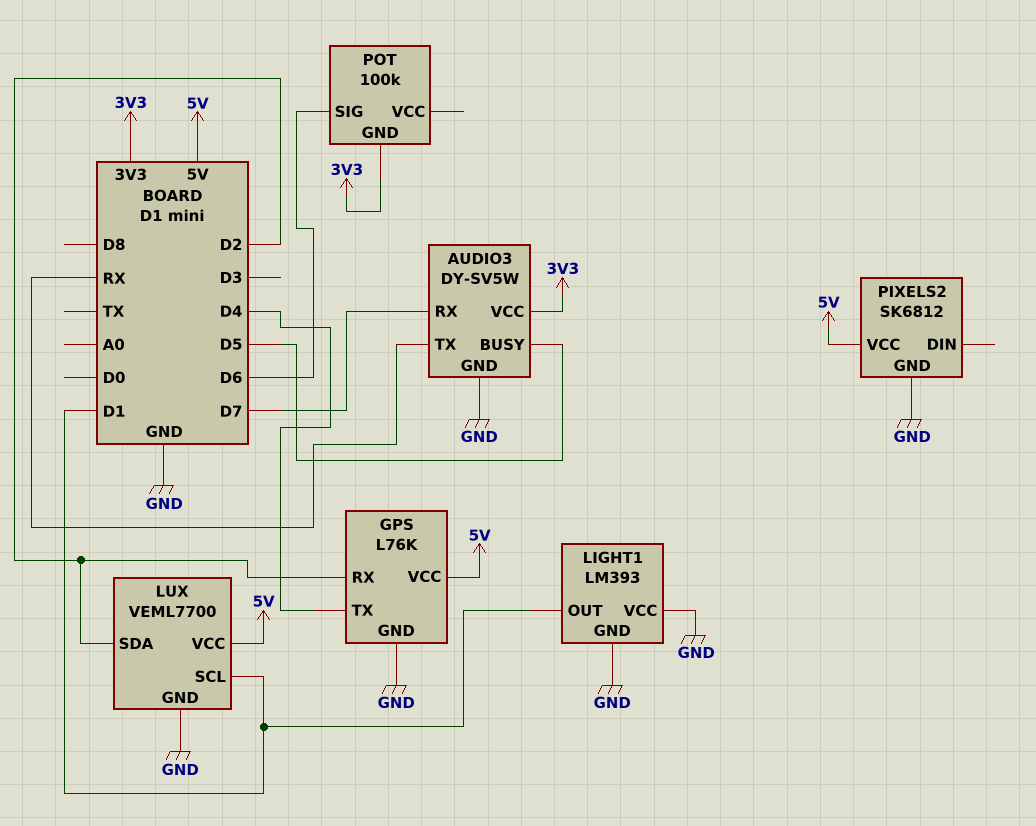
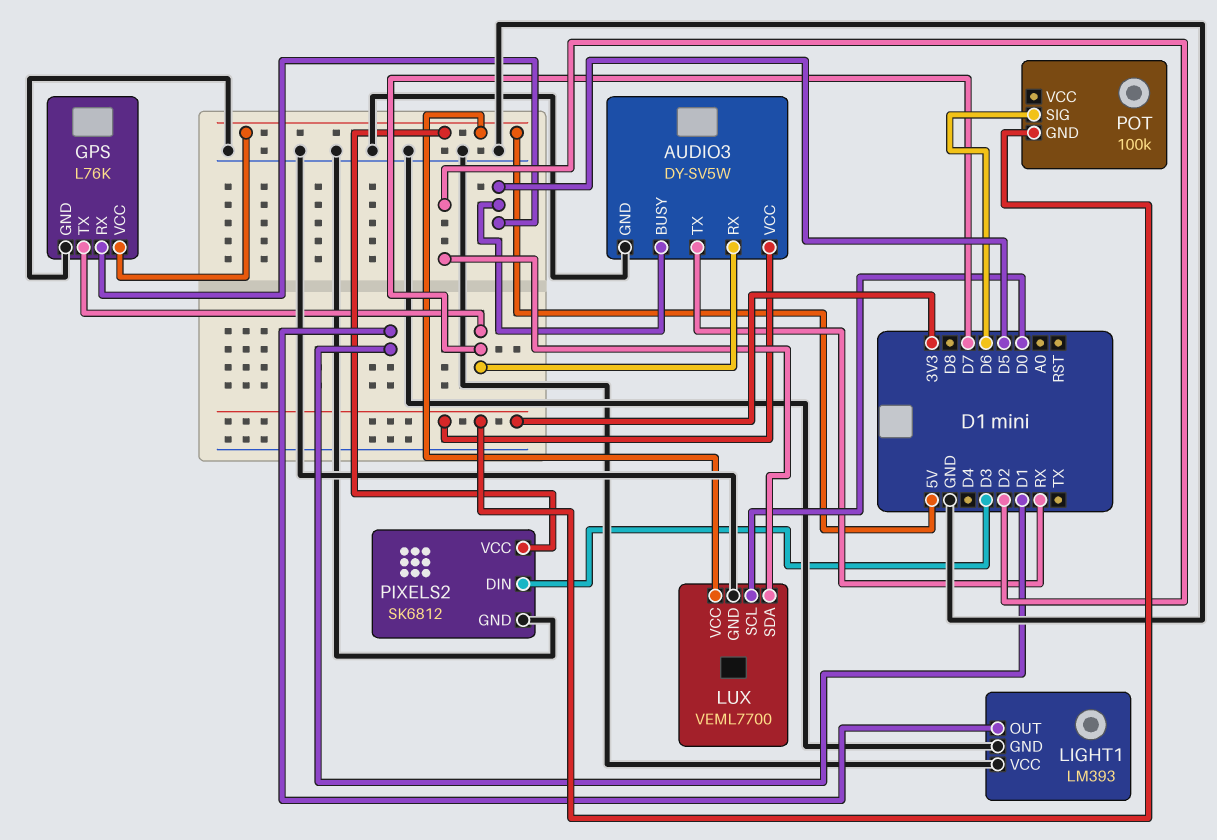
GPS pin RX: D2 -> D5
GPS pin TX: D4 -> D7
LUX pin SCL: D1 -> D0
PIXELS2 pin DIN: none -> D3

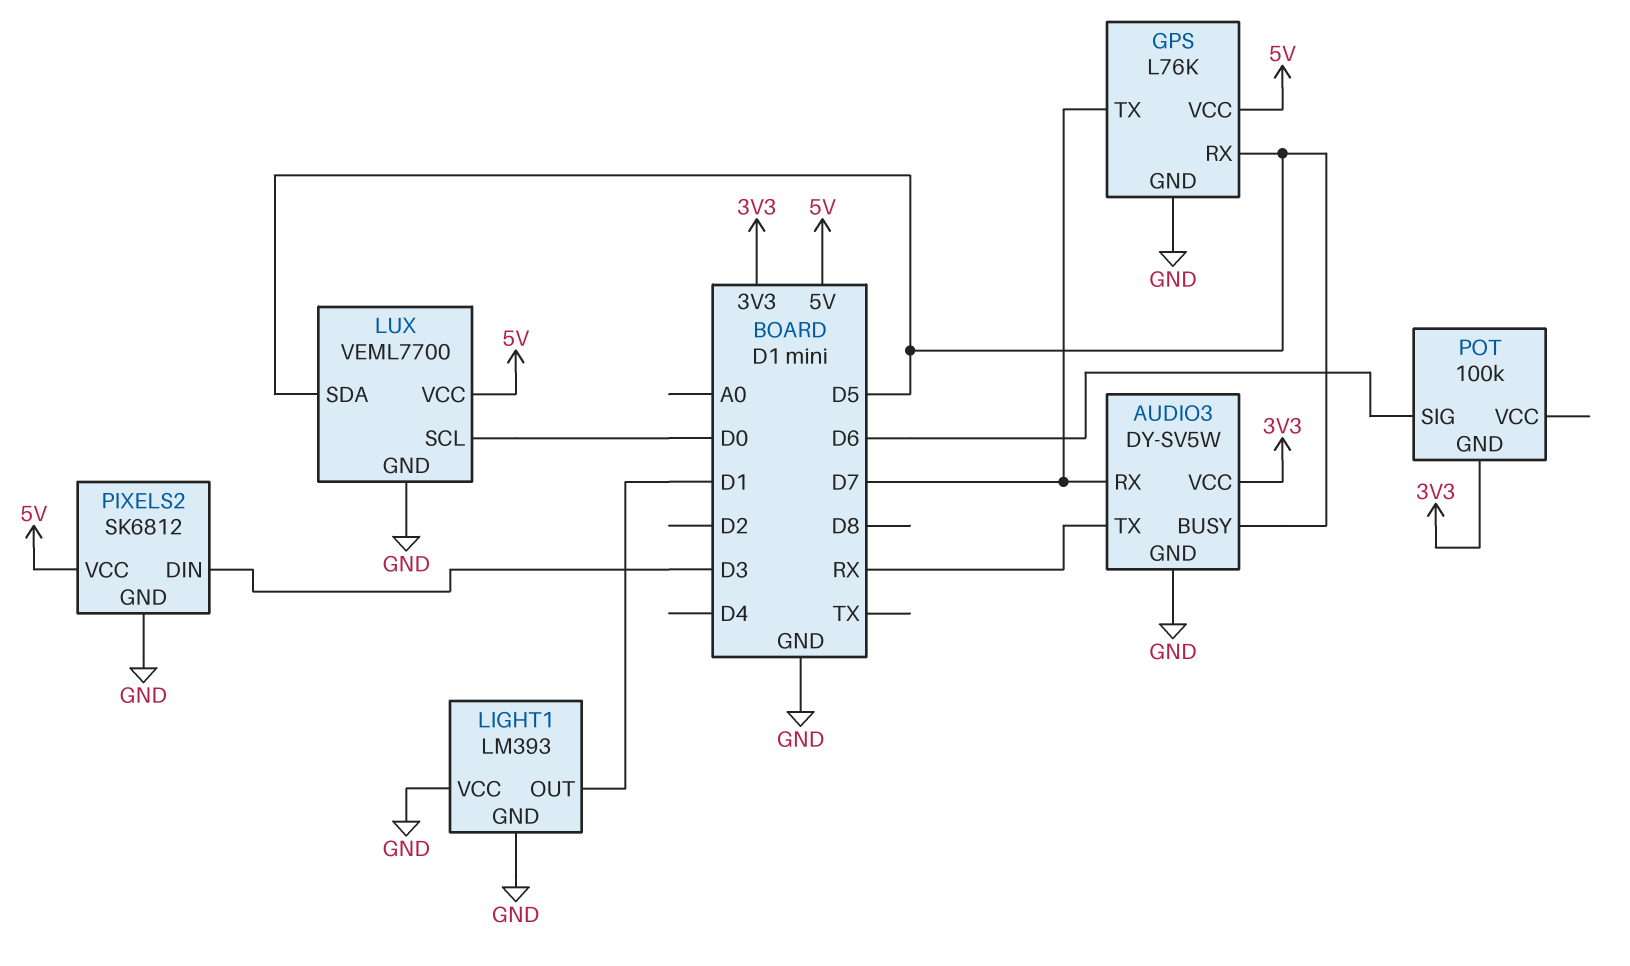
LUX pin SDA: D2 -> D5

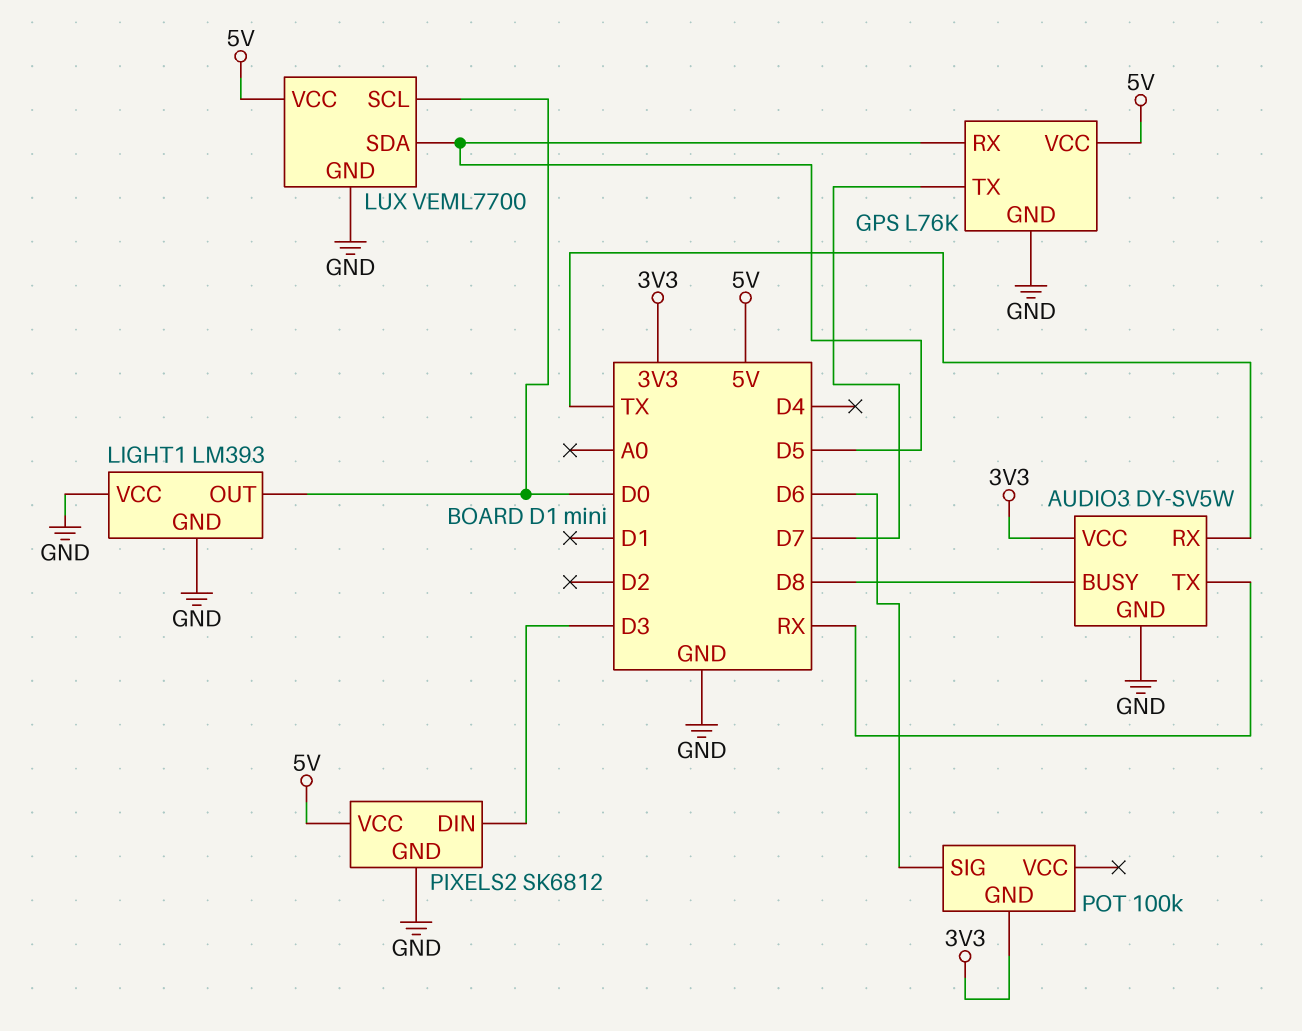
AUDIO3 pin BUSY: D5 -> D8
AUDIO3 pin RX: D7 -> TX
LIGHT1 pin OUT: D1 -> D0

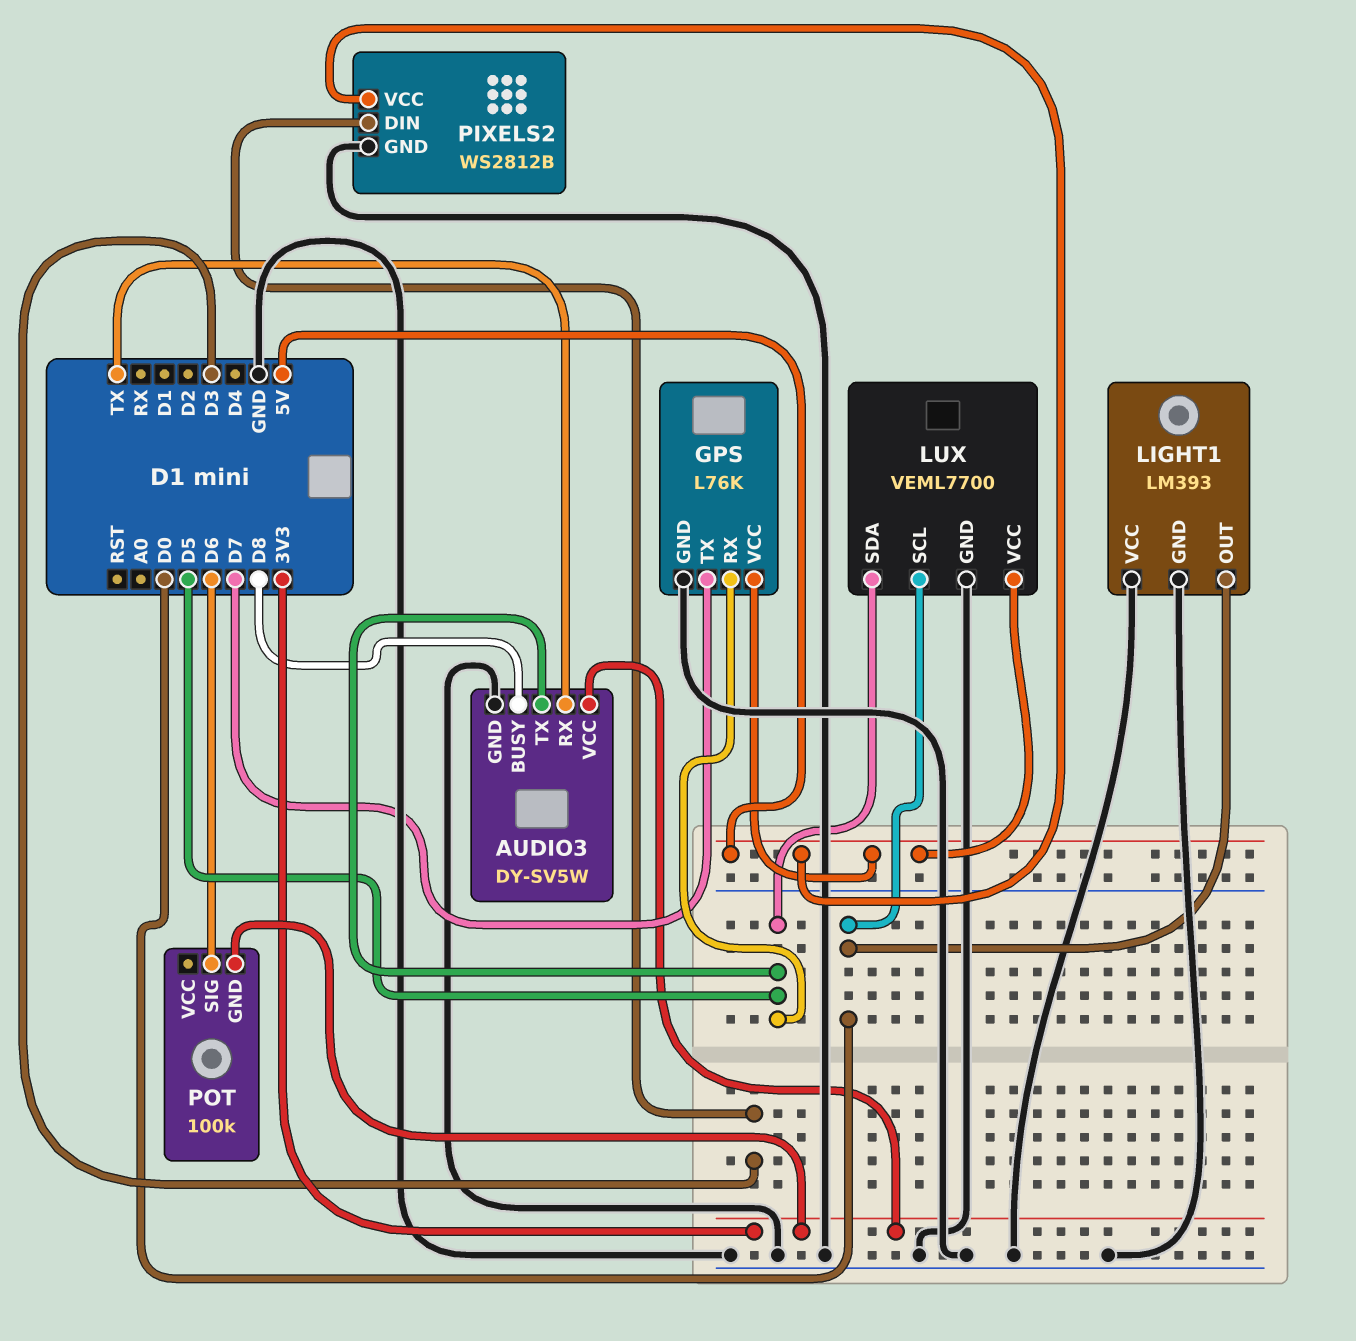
AUDIO3 pin TX: RX -> D5
PIXELS2: SK6812 -> WS2812B

